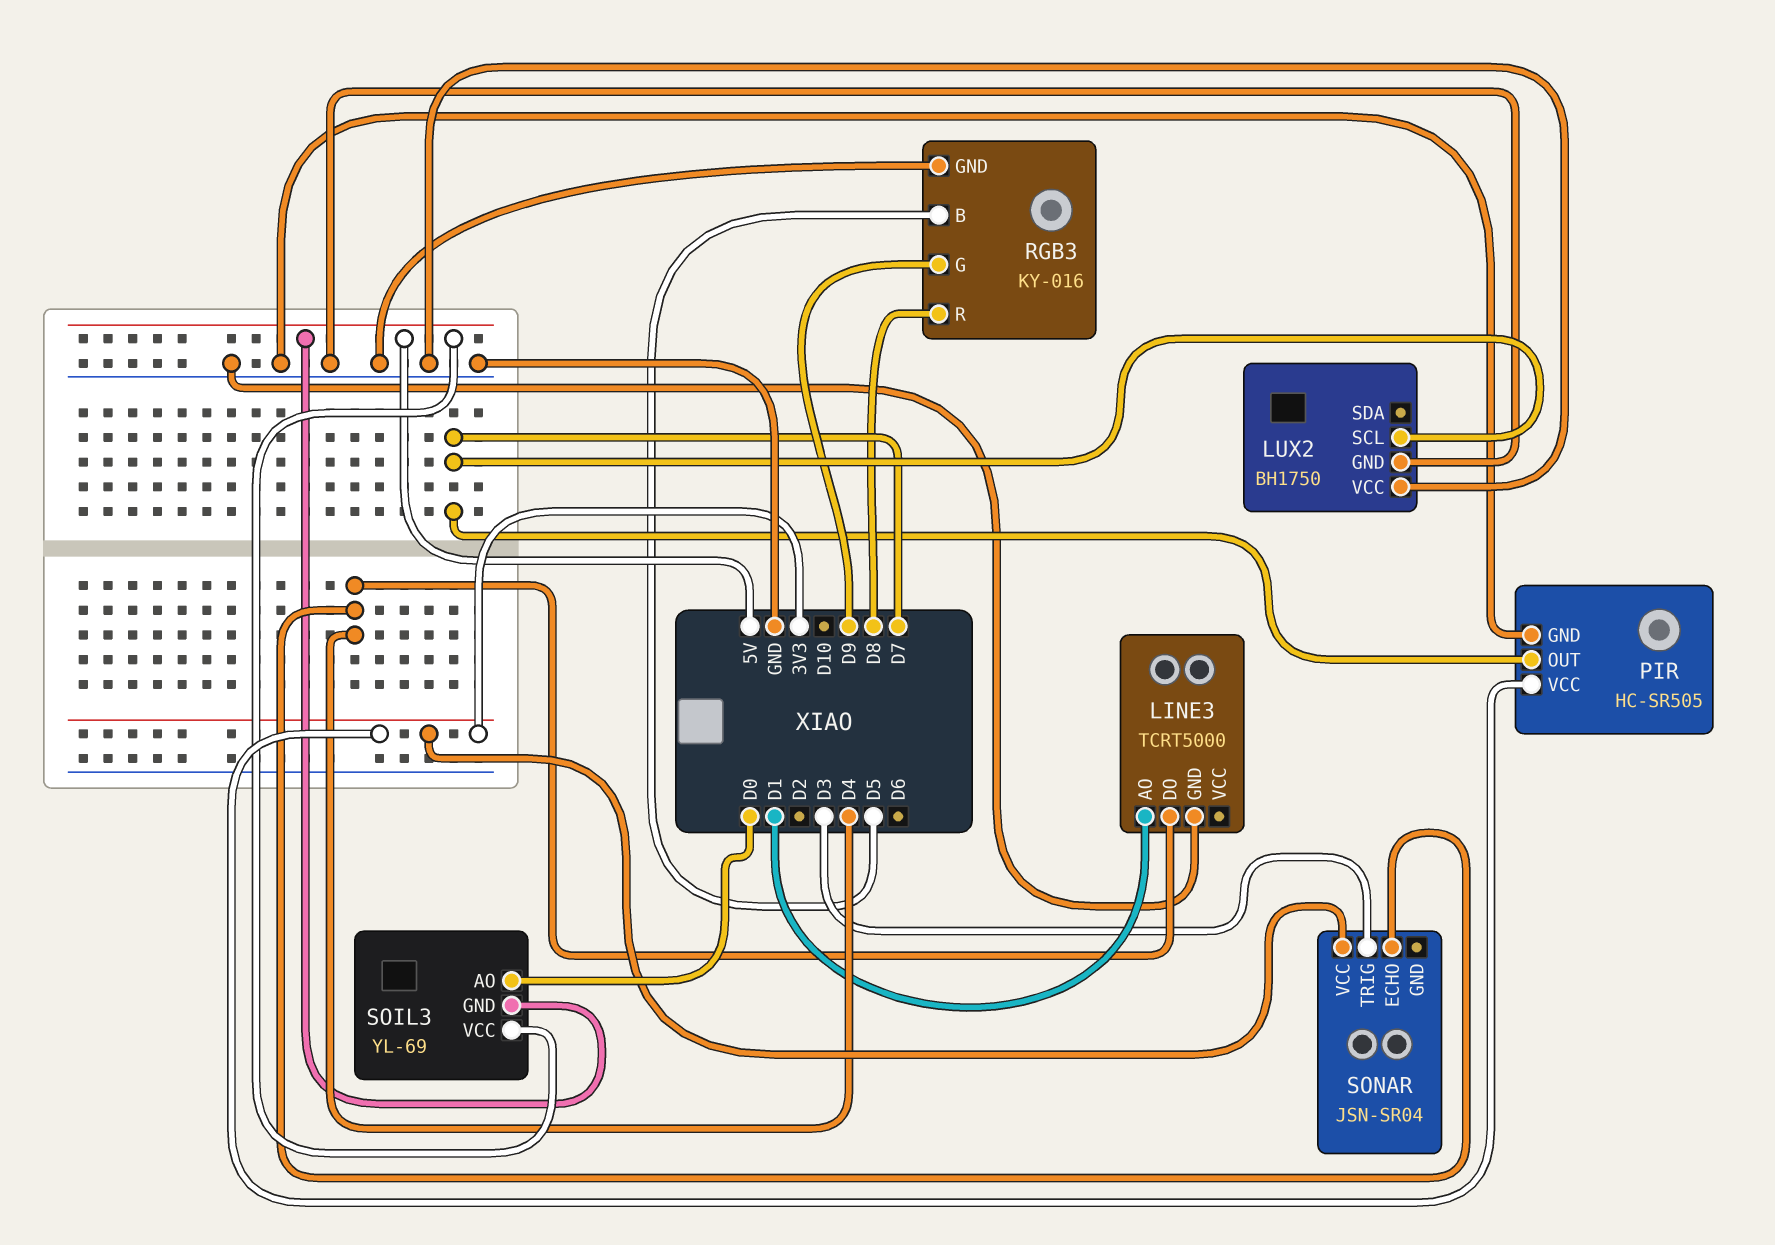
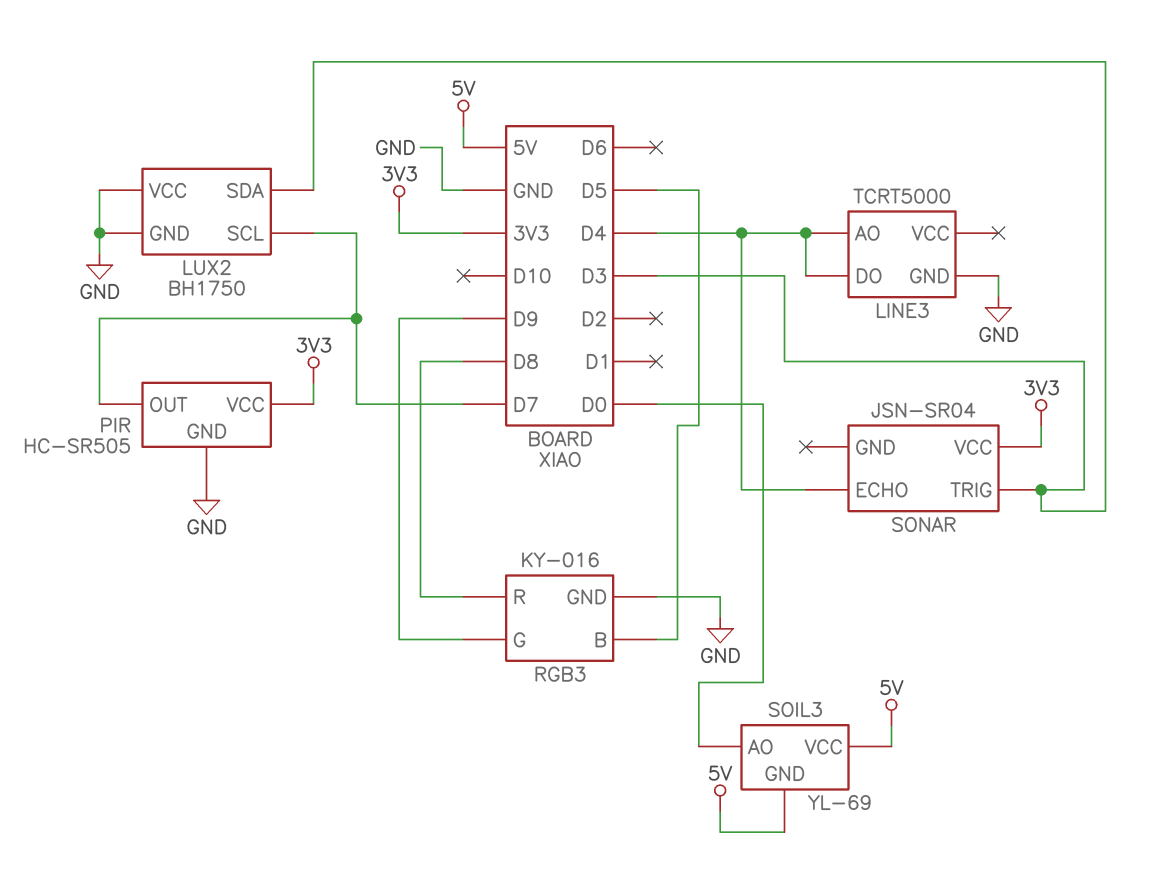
LINE3 pin AO: D1 -> D4
LUX2 pin SDA: none -> D3

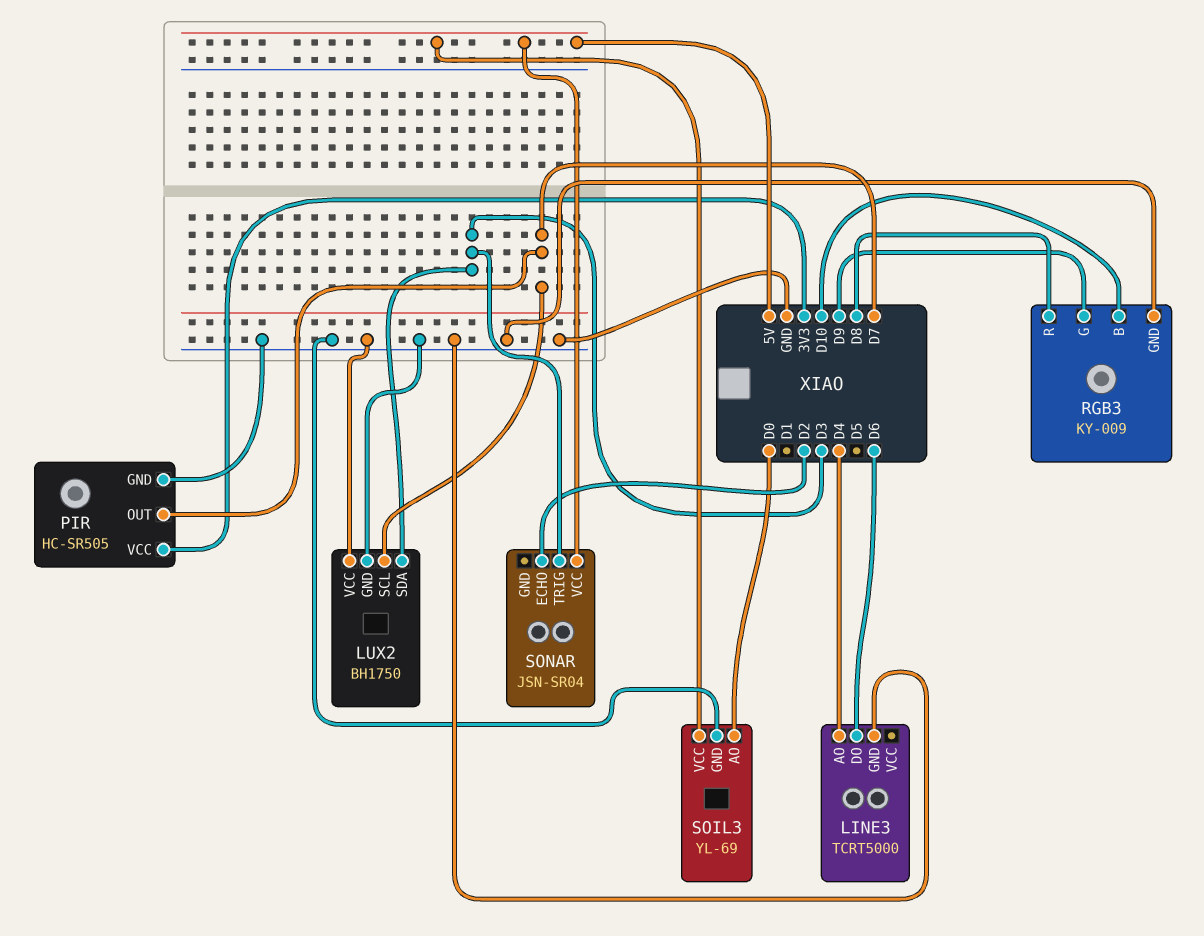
LINE3 pin DO: D4 -> D6
RGB3: KY-016 -> KY-009
RGB3 pin B: D5 -> D10
SOIL3 pin GND: 5V -> GND
SONAR pin ECHO: D4 -> D2
SONAR pin VCC: 3V3 -> 5V

